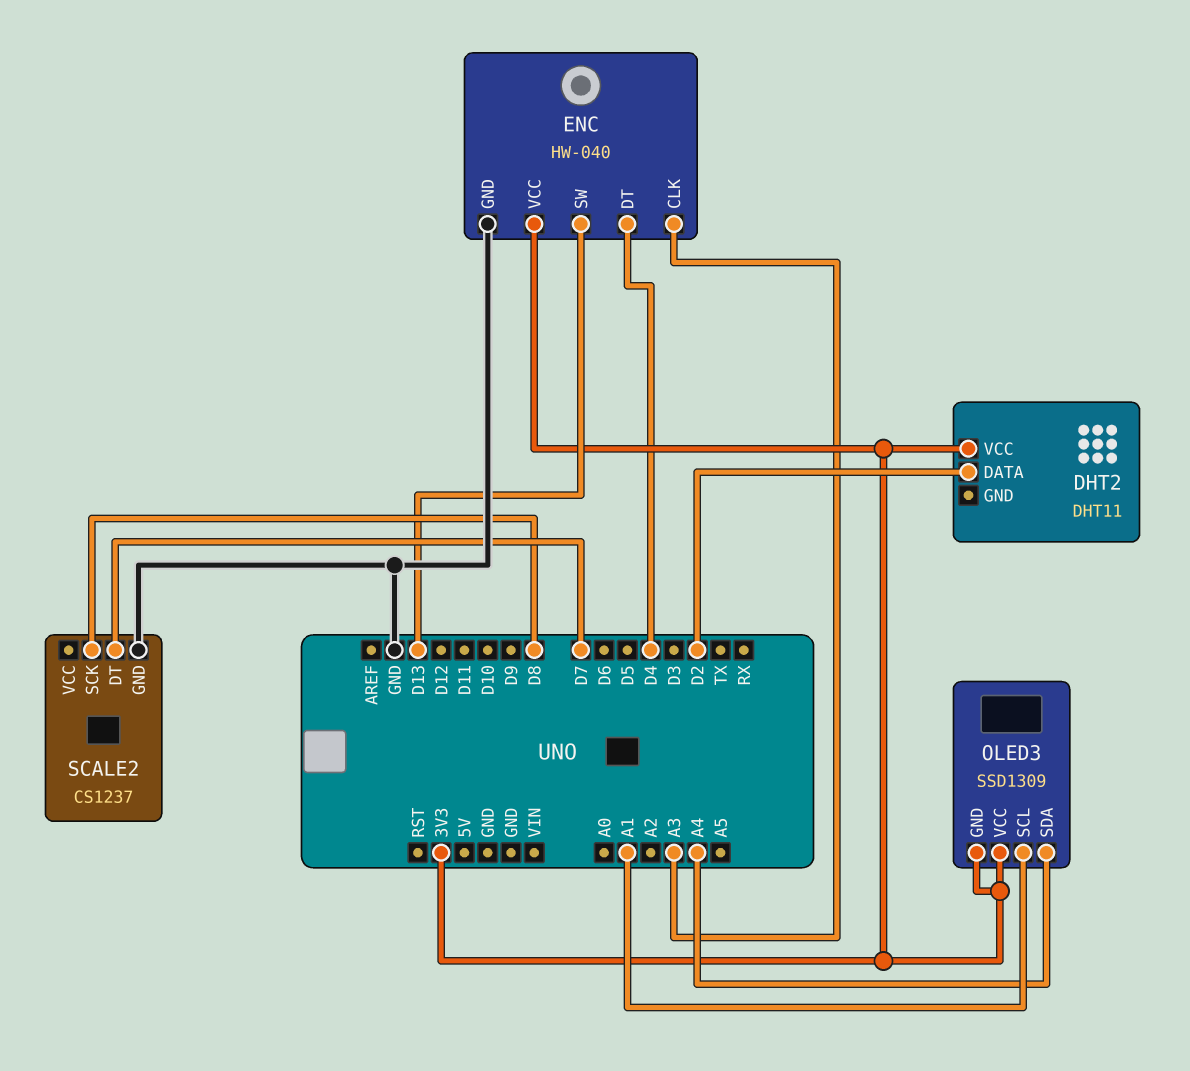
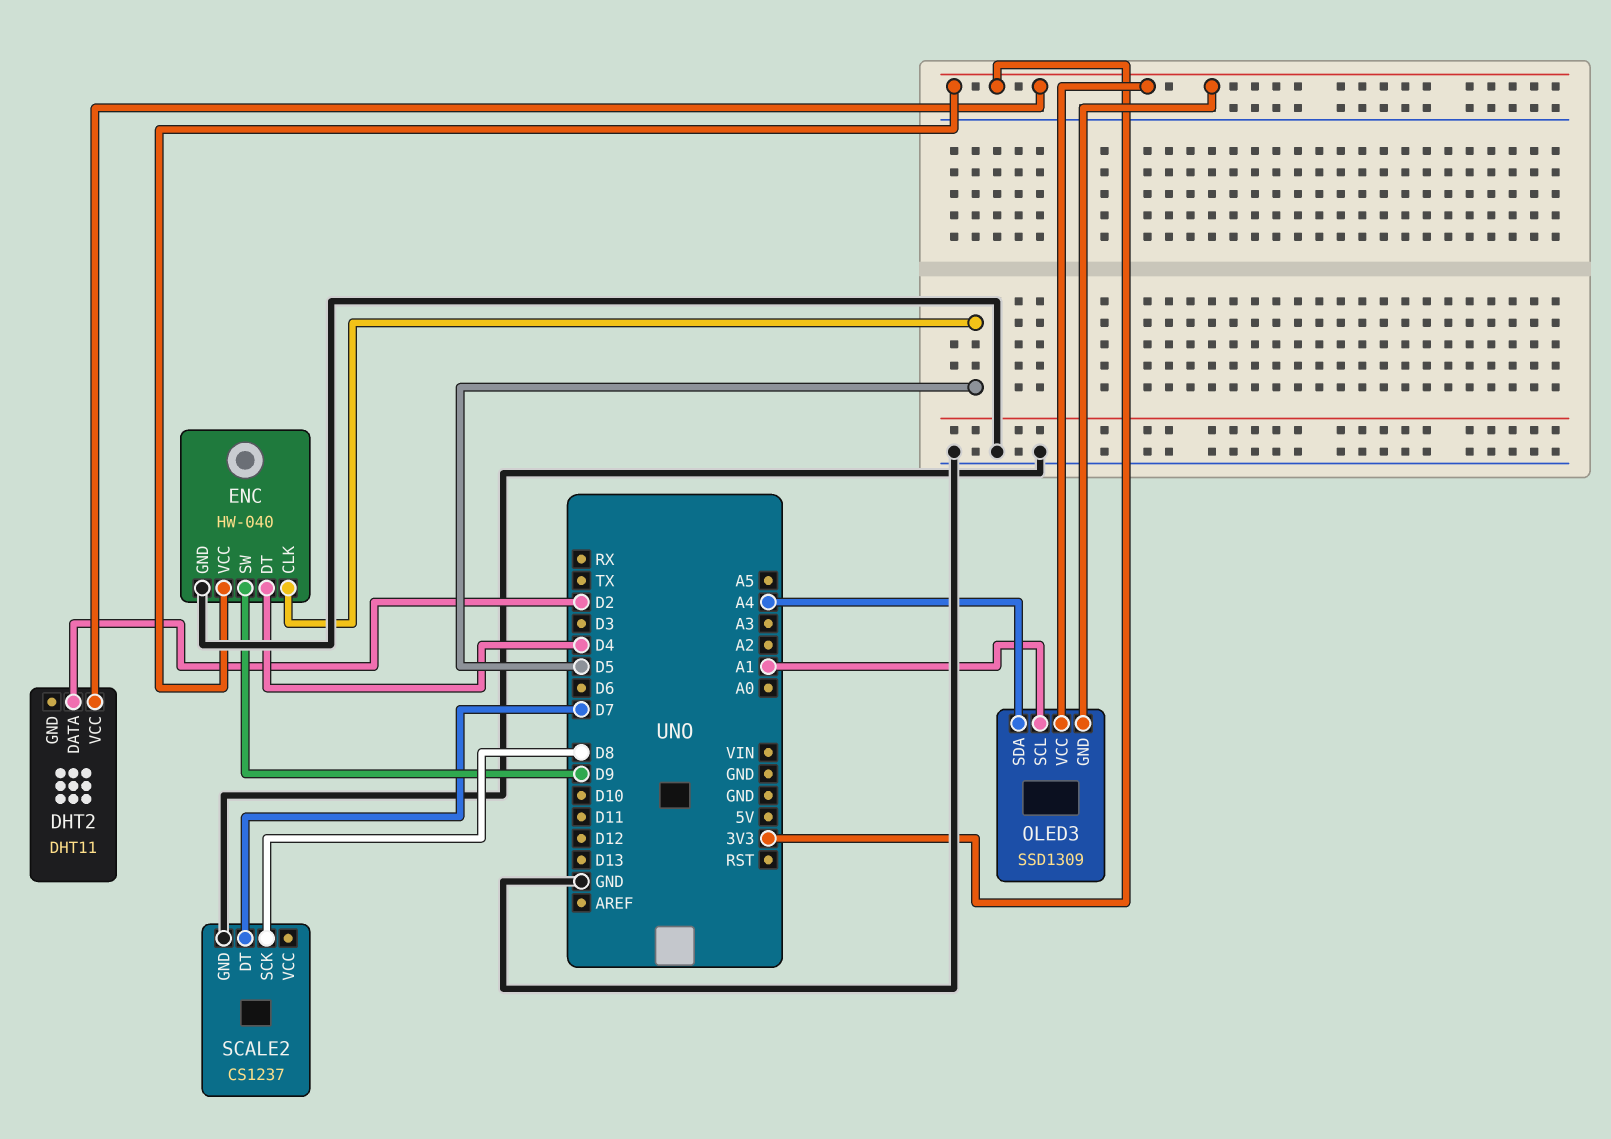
ENC pin CLK: A3 -> D5
ENC pin SW: D13 -> D9

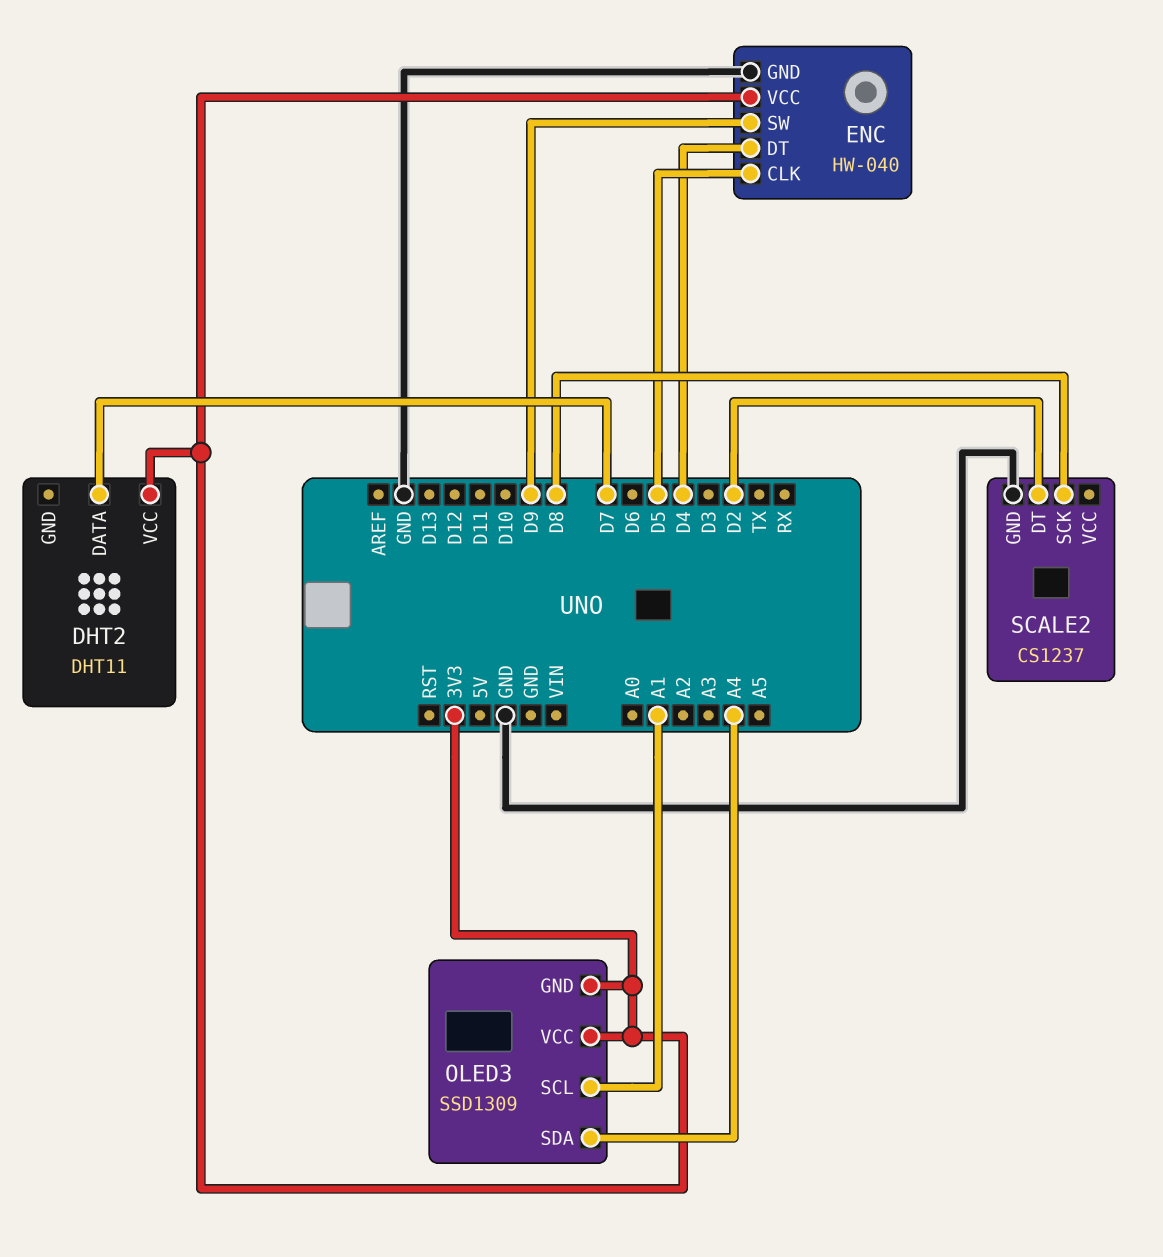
DHT2 pin DATA: D2 -> D7
SCALE2 pin DT: D7 -> D2

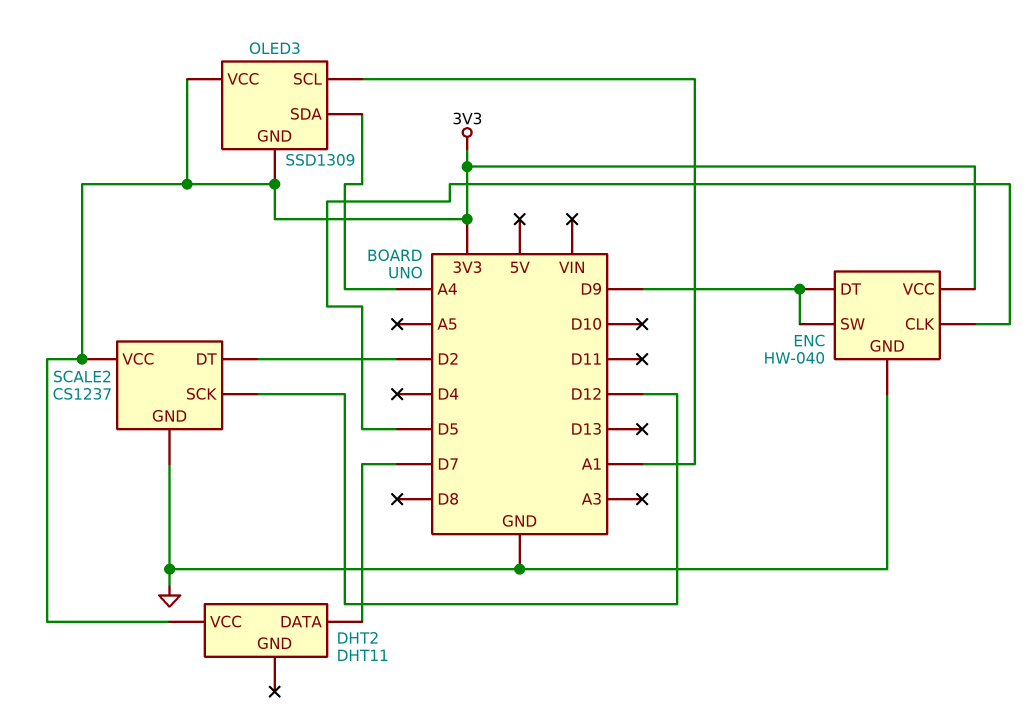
ENC pin DT: D4 -> D9
SCALE2 pin SCK: D8 -> D12
SCALE2 pin VCC: none -> 3V3

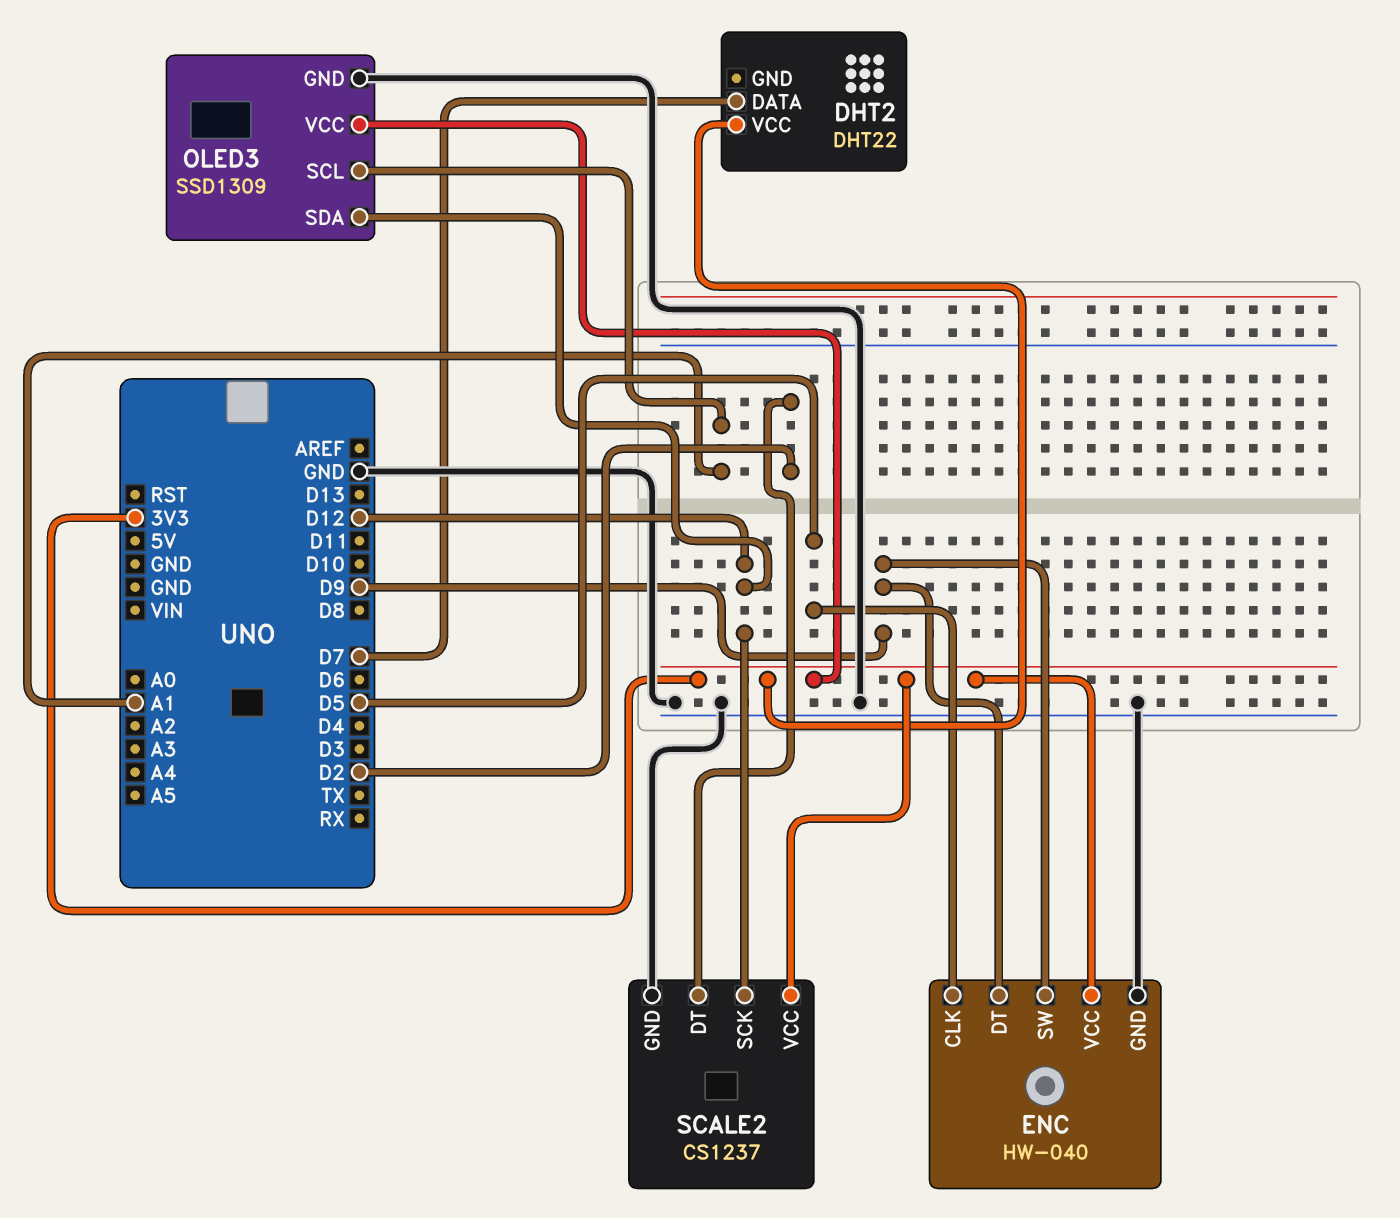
DHT2: DHT11 -> DHT22
OLED3 pin GND: 3V3 -> GND
OLED3 pin SDA: A4 -> D12

